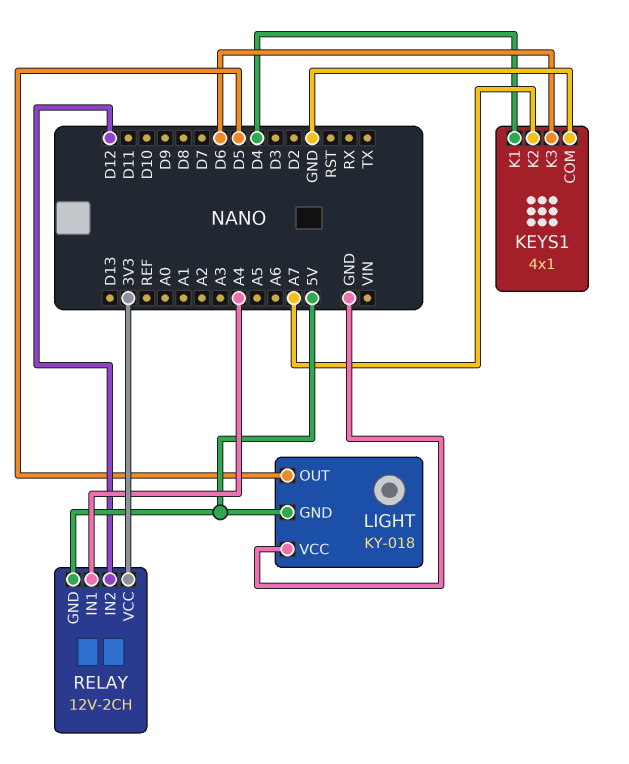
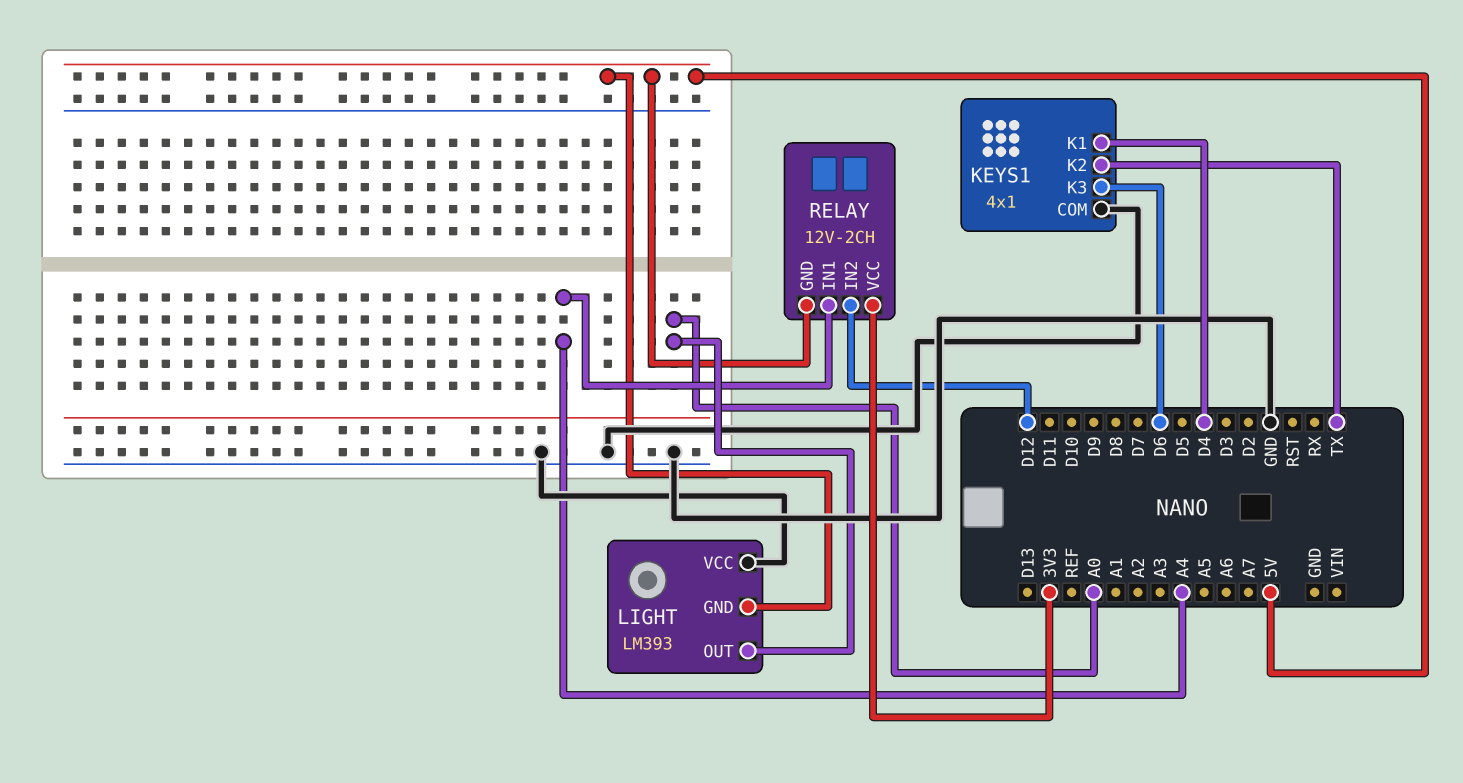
KEYS1 pin K2: A7 -> TX
LIGHT: KY-018 -> LM393
LIGHT pin OUT: D5 -> A0

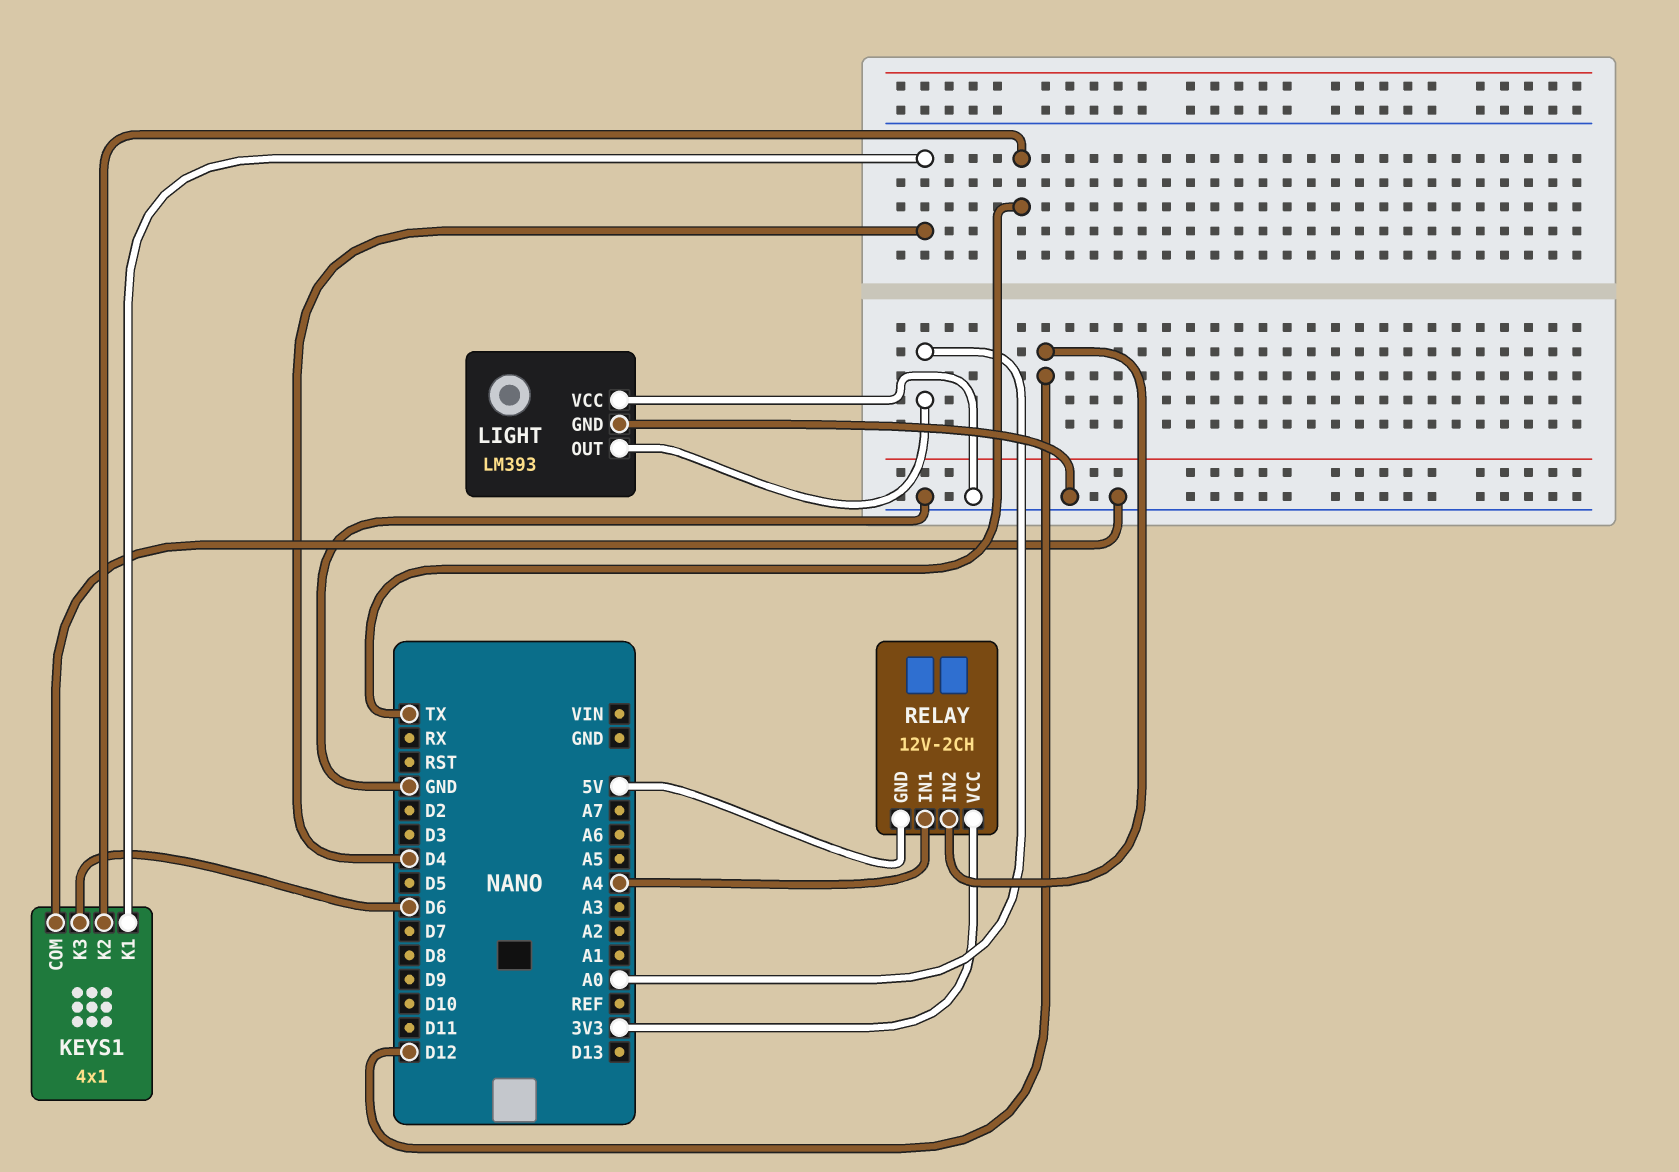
LIGHT pin GND: 5V -> GND

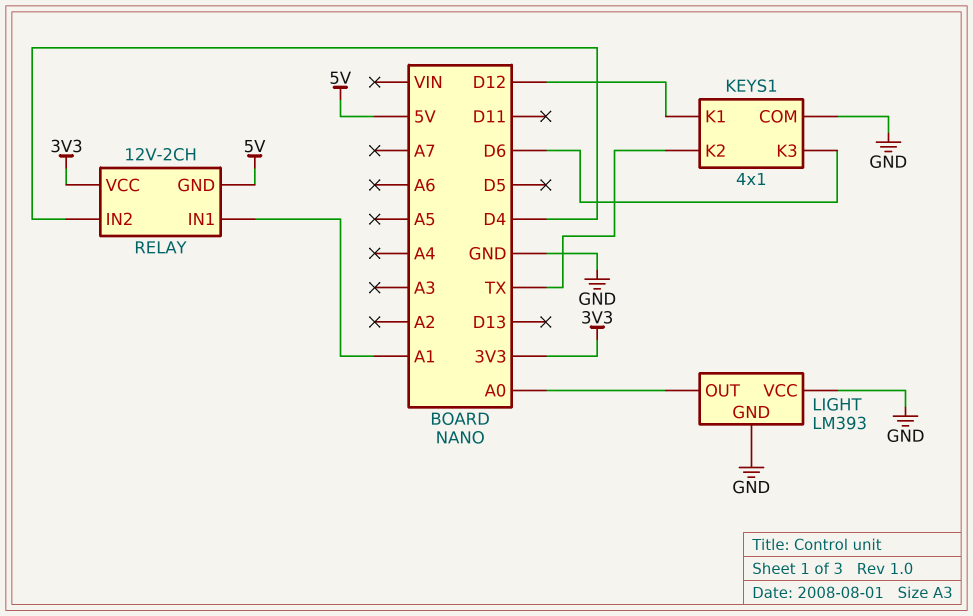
KEYS1 pin K1: D4 -> D12
RELAY pin IN1: A4 -> A1
RELAY pin IN2: D12 -> D4

